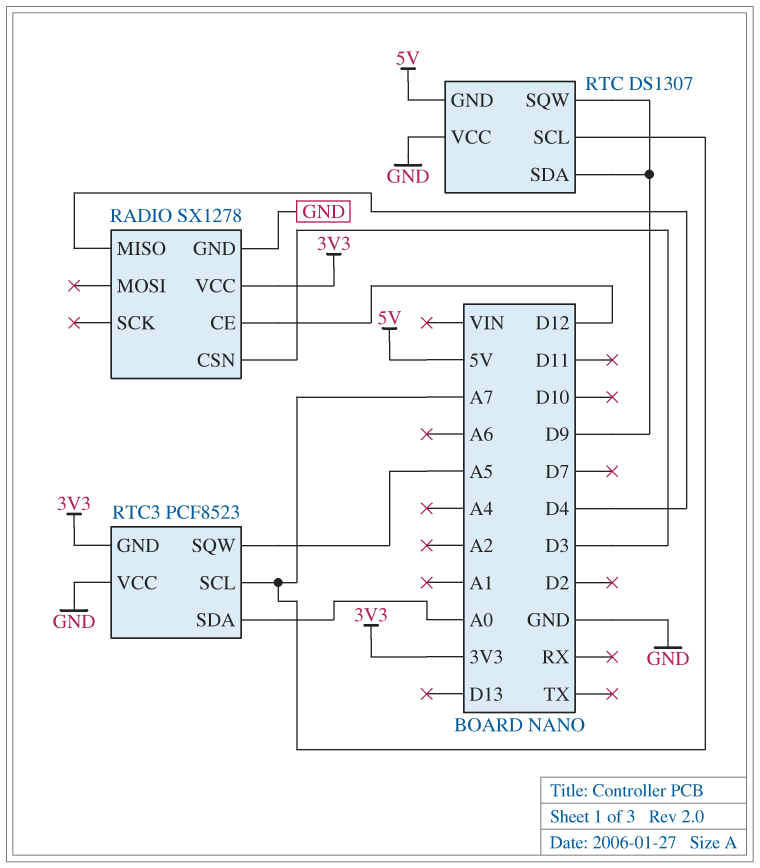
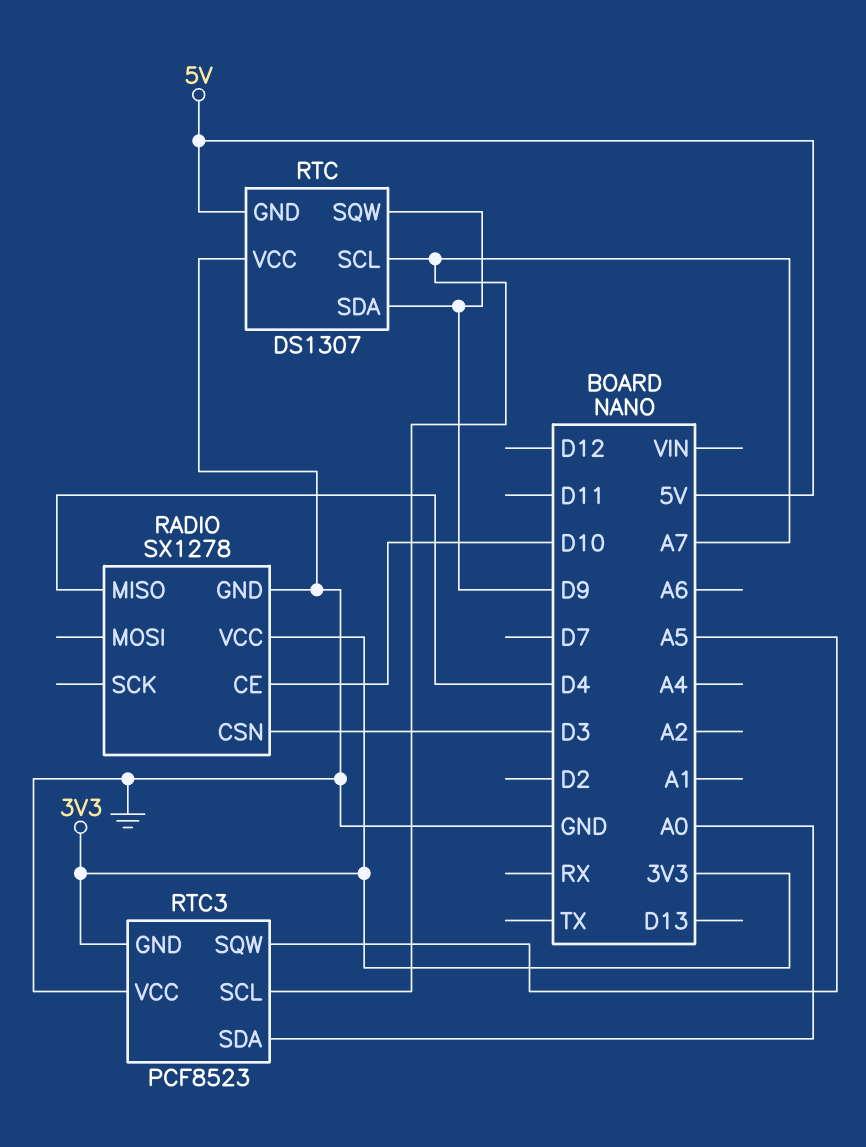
RADIO pin CE: D12 -> D10

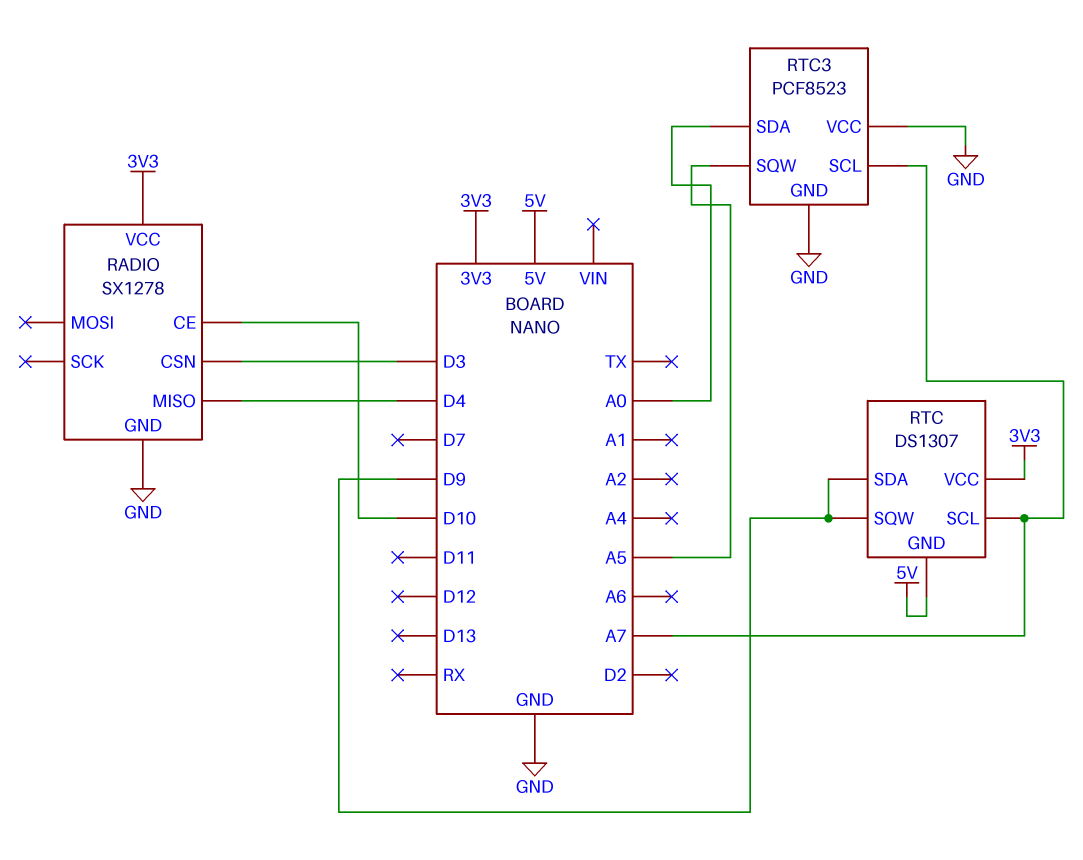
RTC pin VCC: GND -> 3V3
RTC3 pin GND: 3V3 -> GND

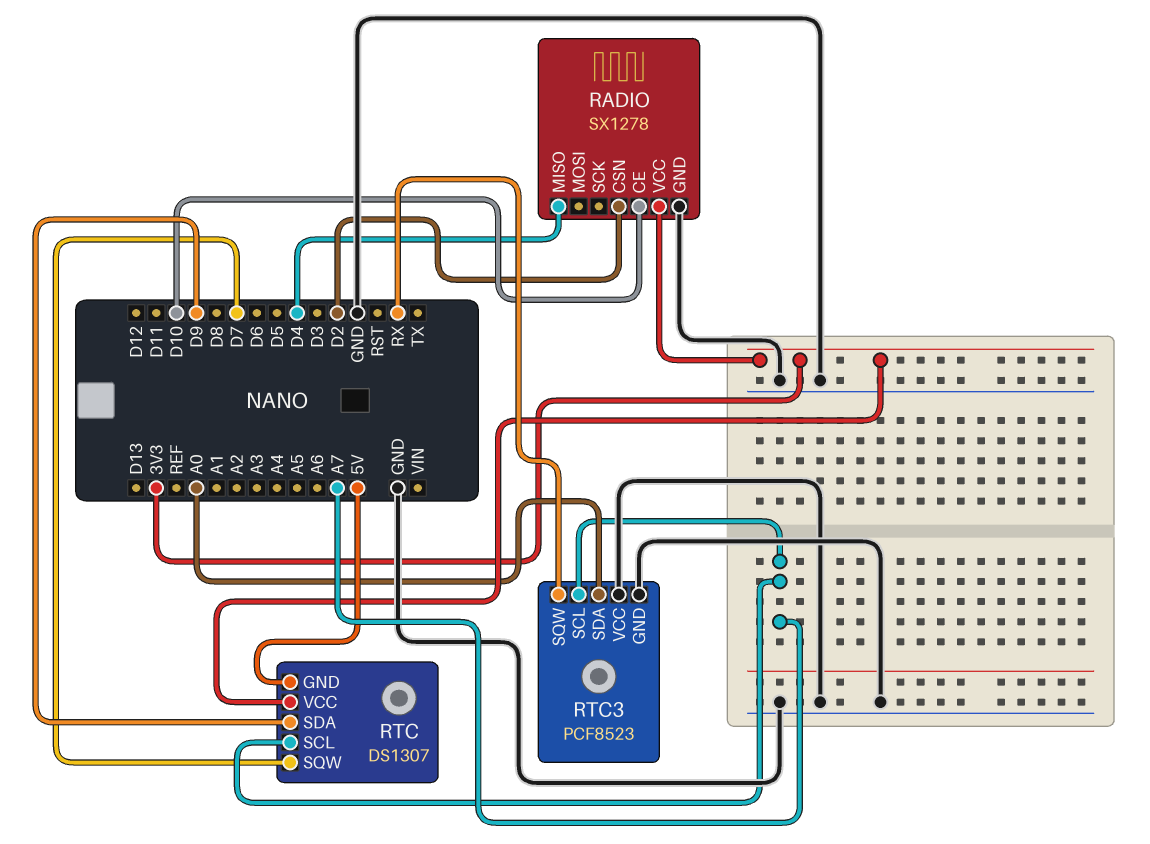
RADIO pin CSN: D3 -> D2
RTC pin SQW: D9 -> D7
RTC3 pin SQW: A5 -> RX

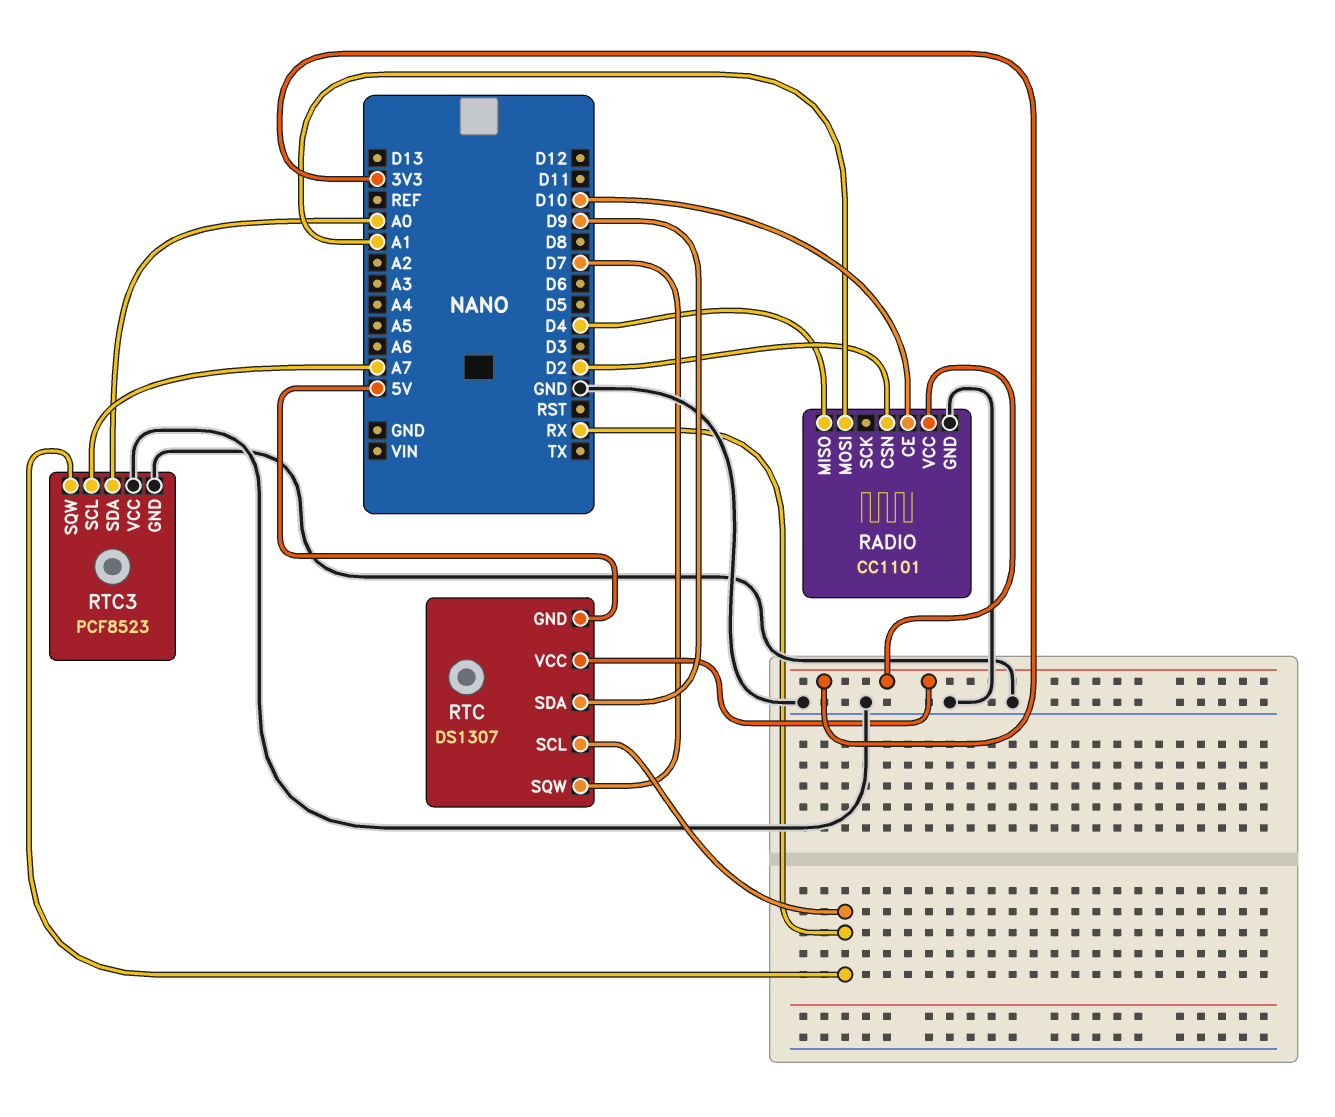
RADIO: SX1278 -> CC1101
RADIO pin MOSI: none -> A1
RTC pin SCL: A7 -> RX

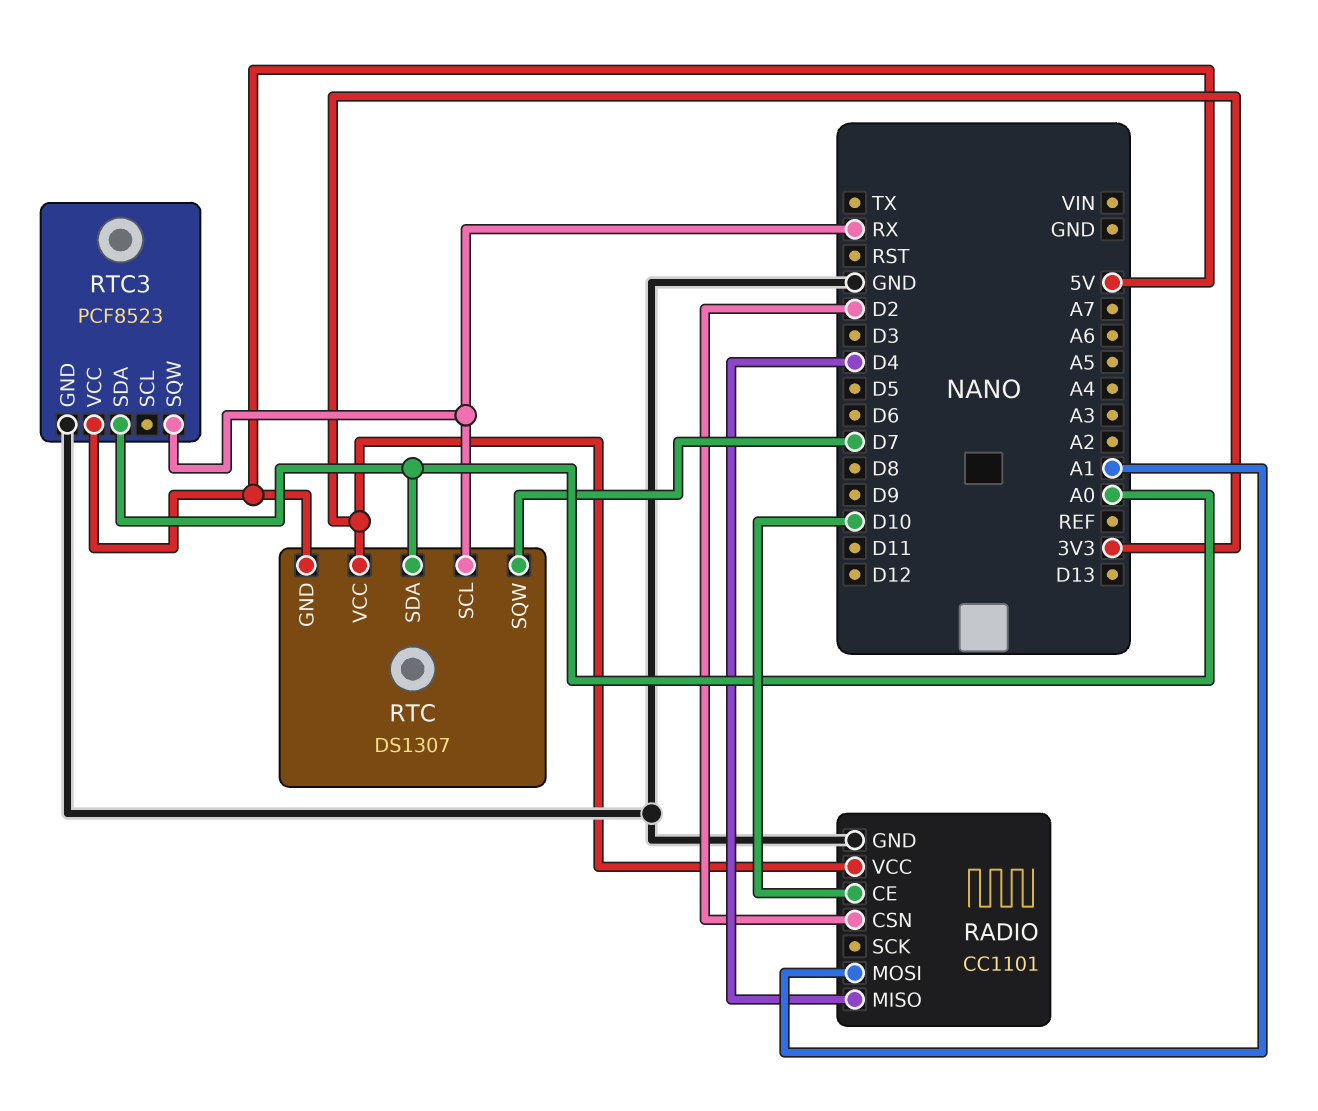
RTC pin SDA: D9 -> A0
RTC3 pin SCL: A7 -> none
RTC3 pin VCC: GND -> 5V

